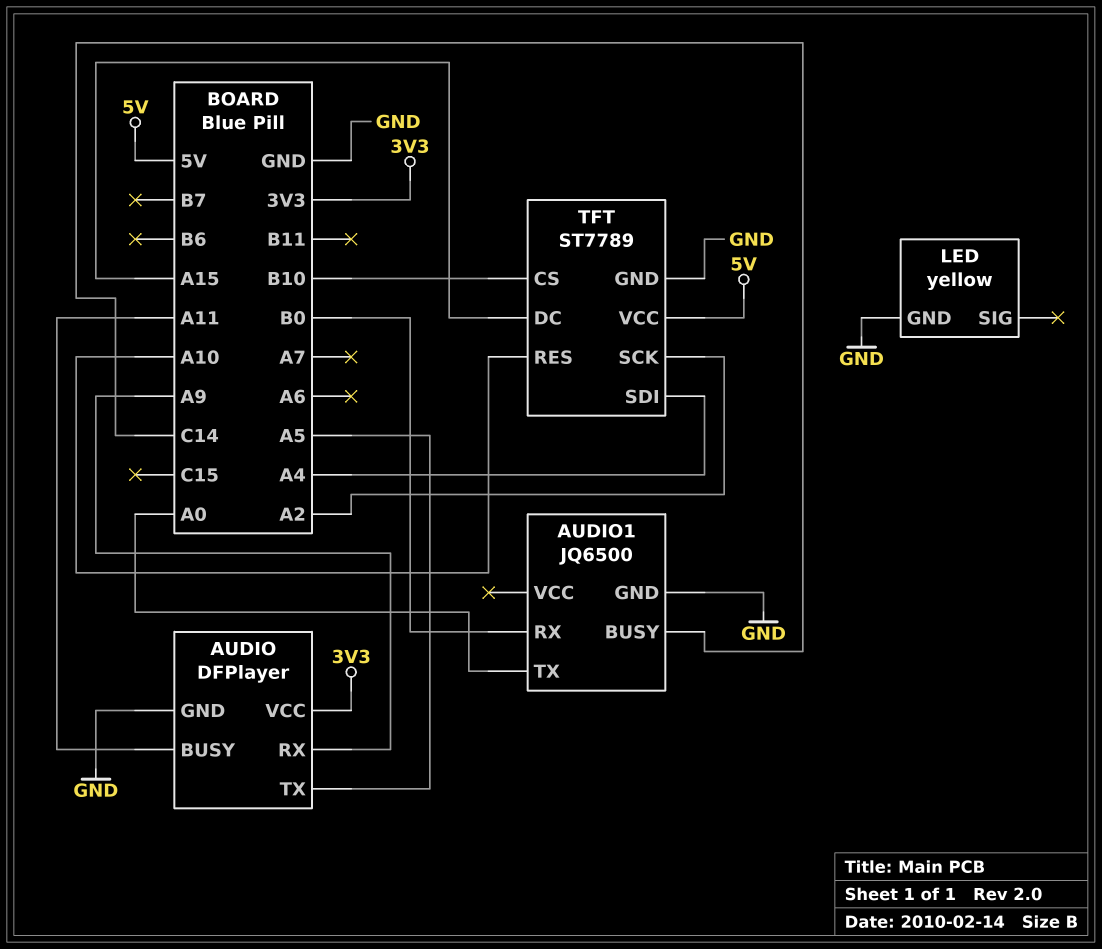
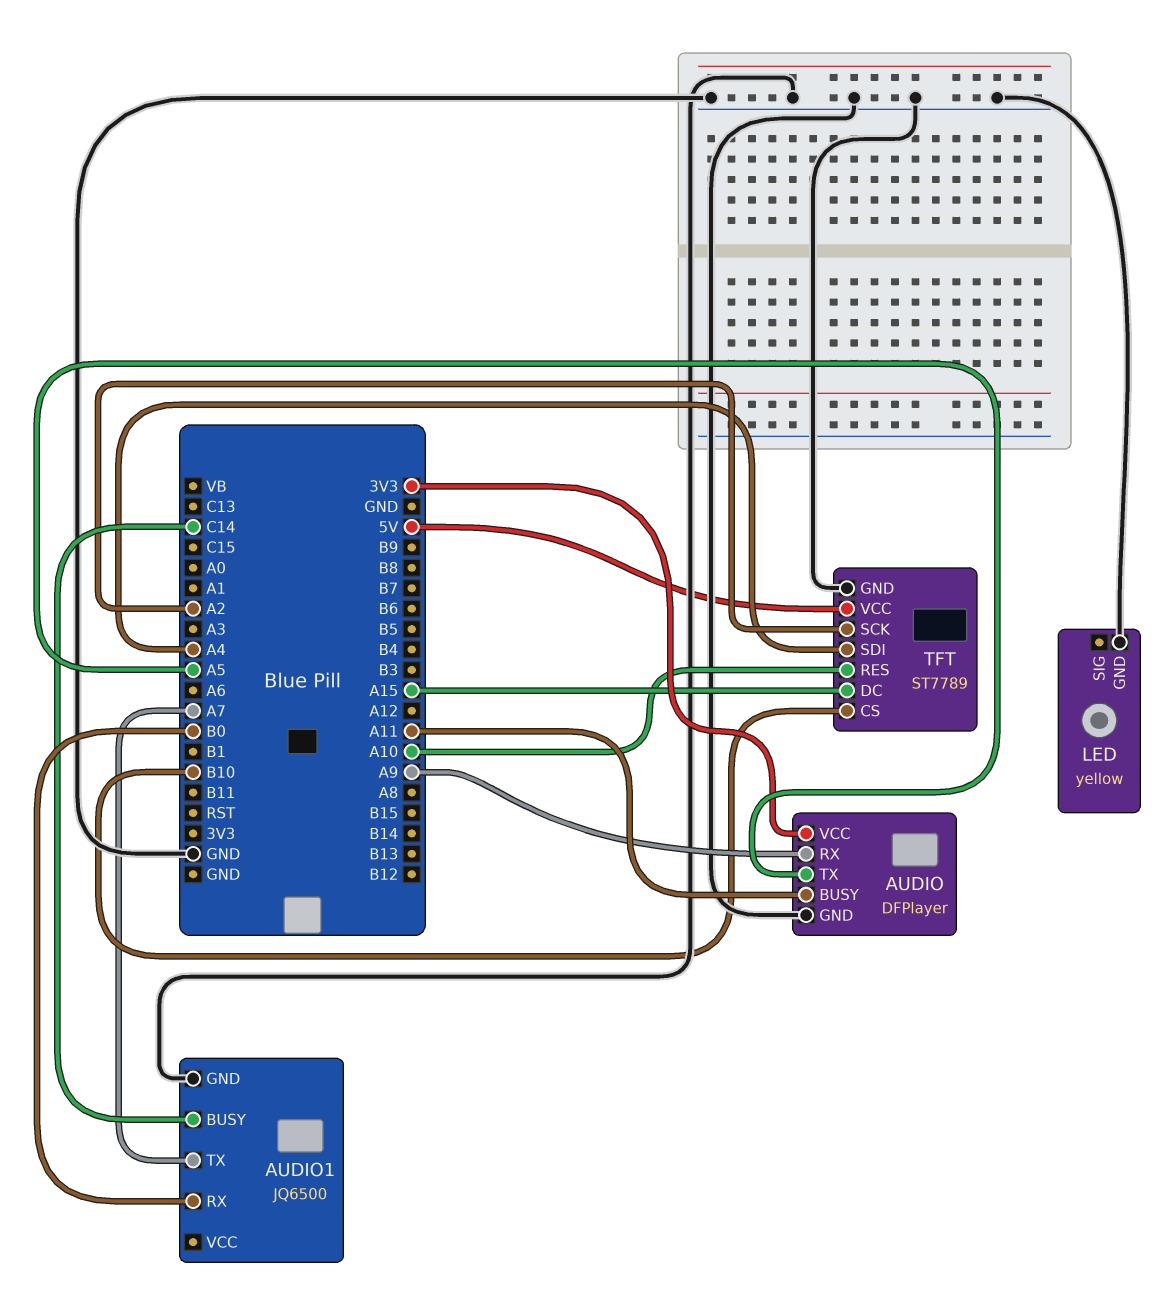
AUDIO1 pin TX: A0 -> A7

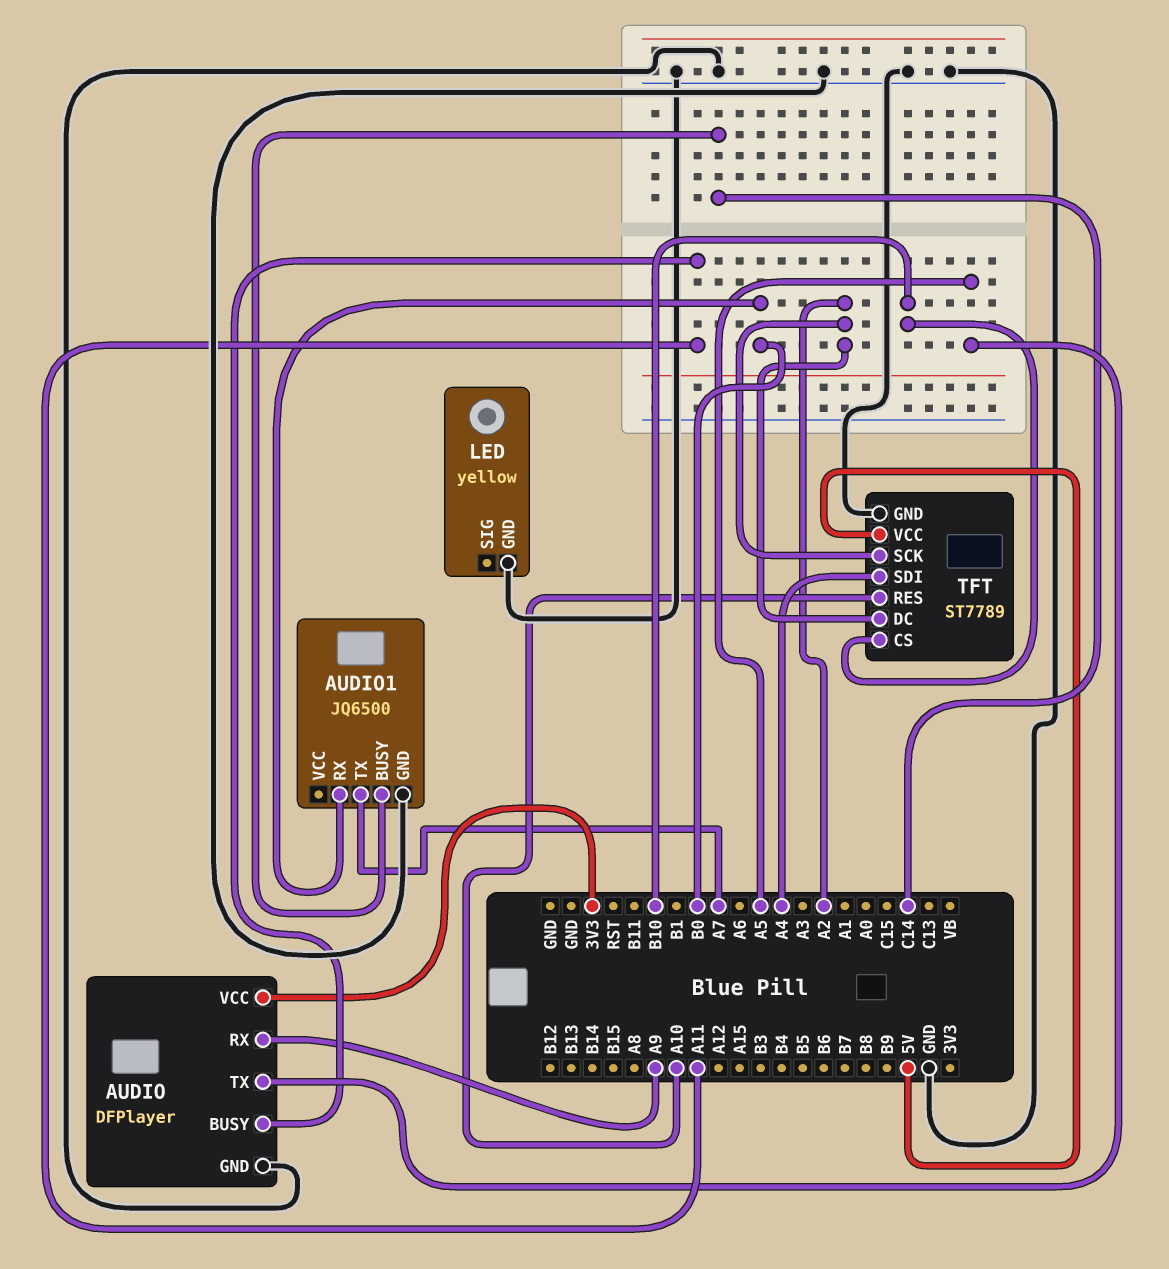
TFT pin DC: A15 -> A2

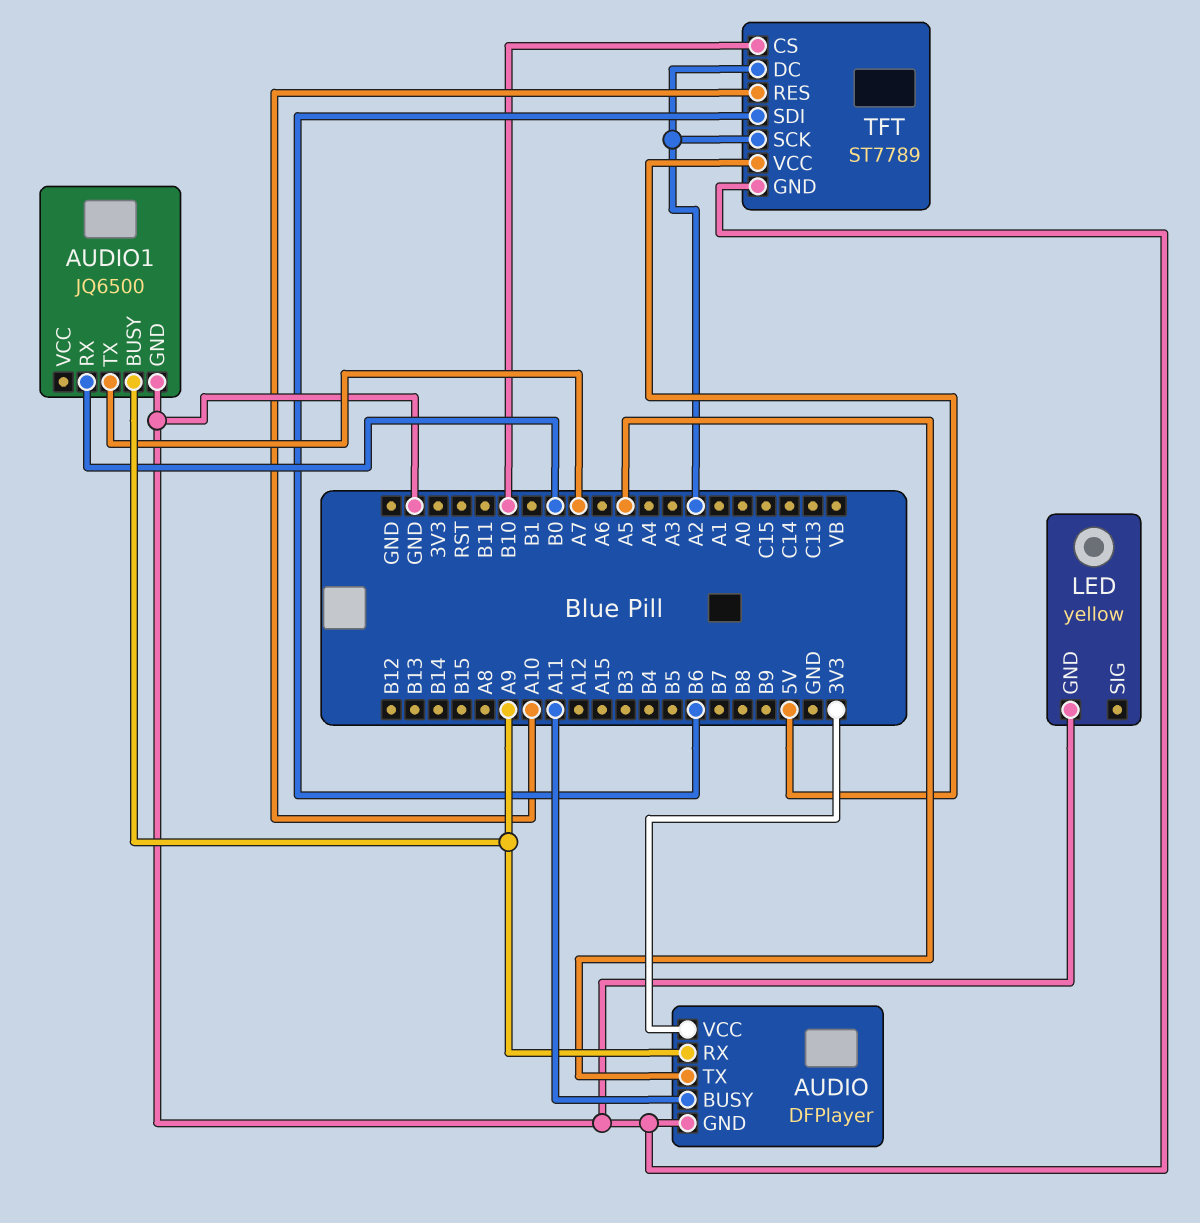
AUDIO1 pin BUSY: C14 -> A9
TFT pin SDI: A4 -> B6

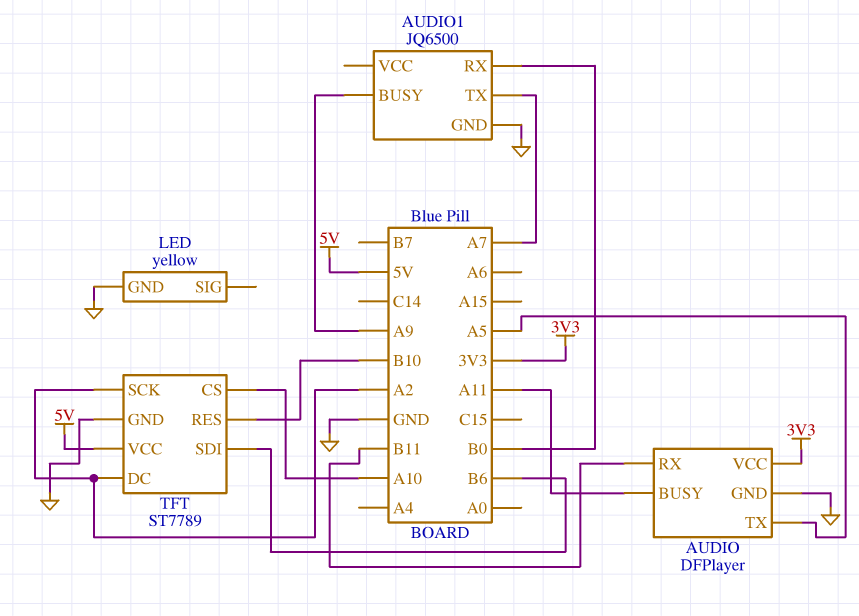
AUDIO pin RX: A9 -> B11
TFT pin CS: B10 -> A10
TFT pin RES: A10 -> B10

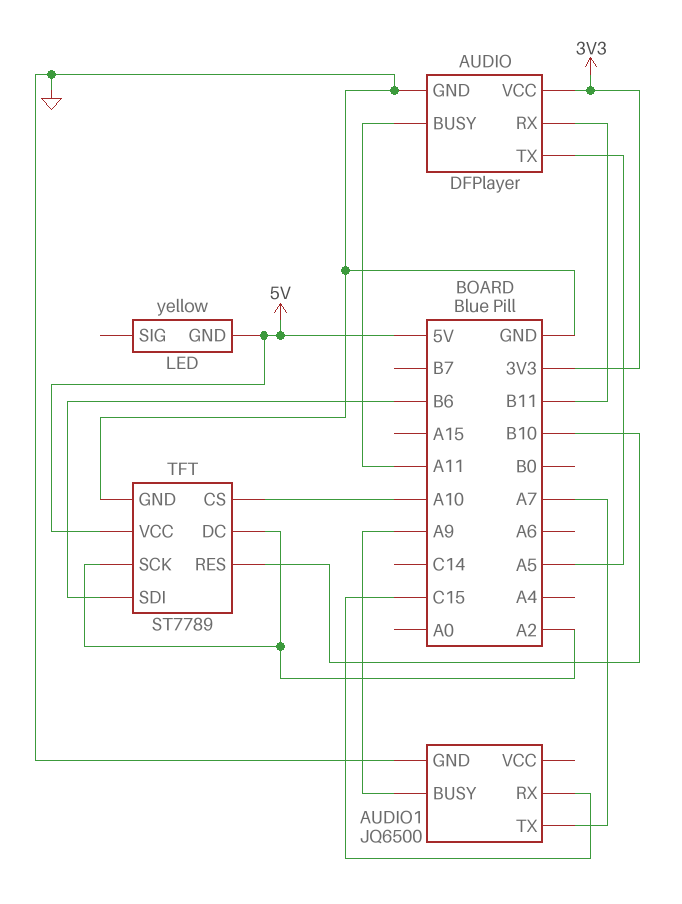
AUDIO1 pin RX: B0 -> C15
LED pin GND: GND -> 5V

